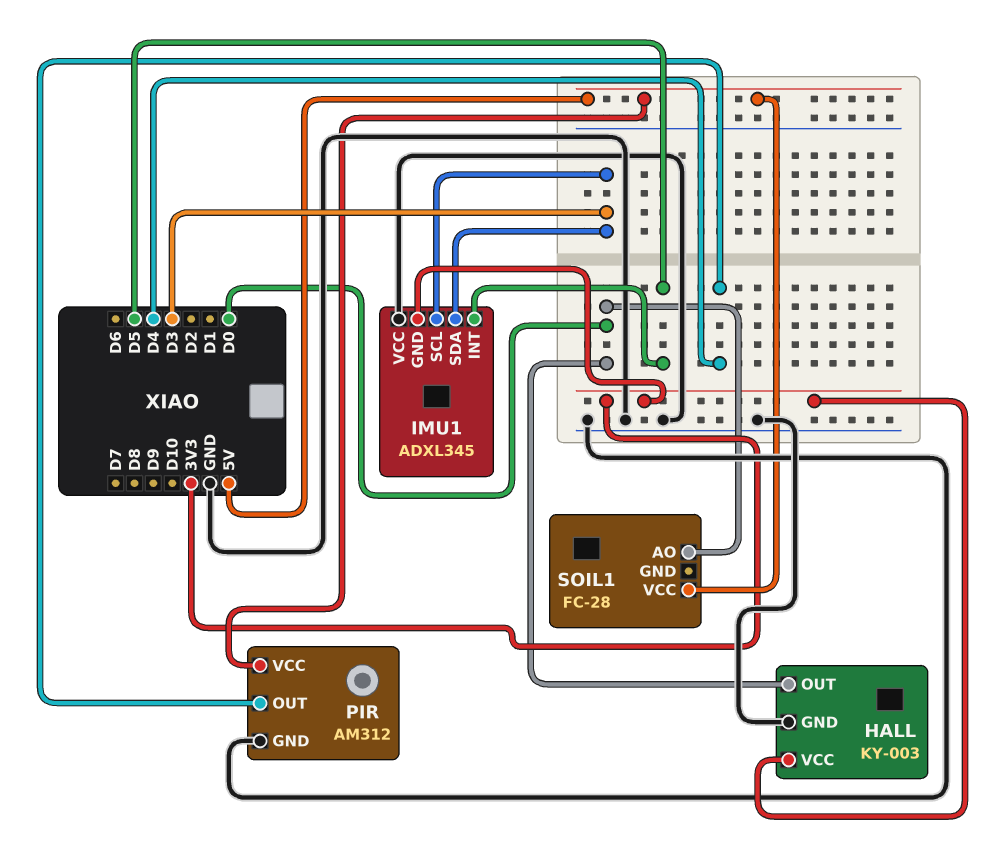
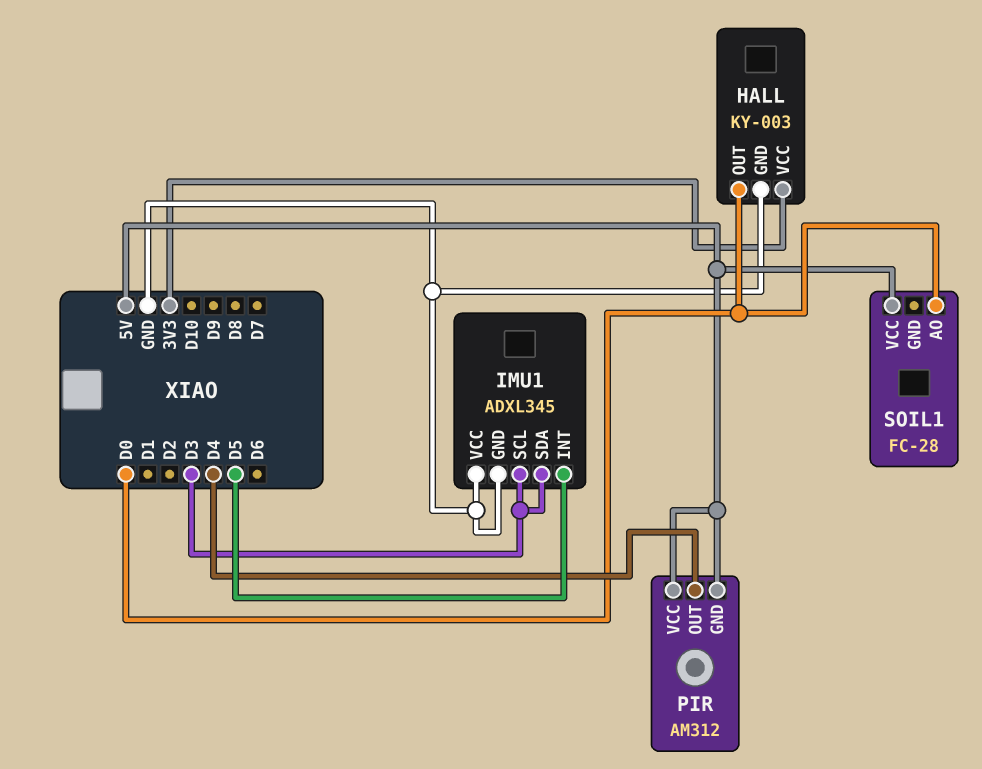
IMU1 pin GND: 3V3 -> GND
PIR pin GND: GND -> 5V

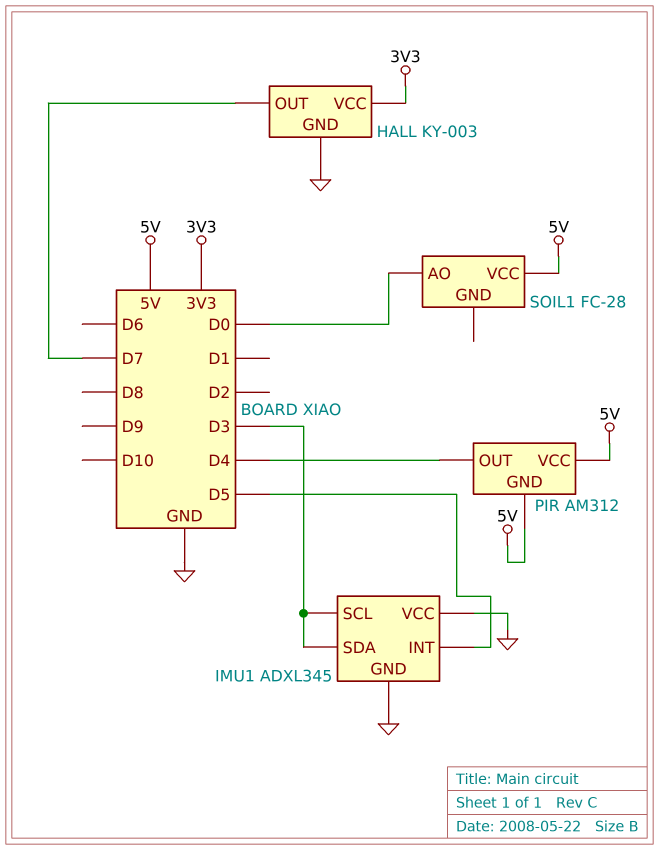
HALL pin OUT: D0 -> D7

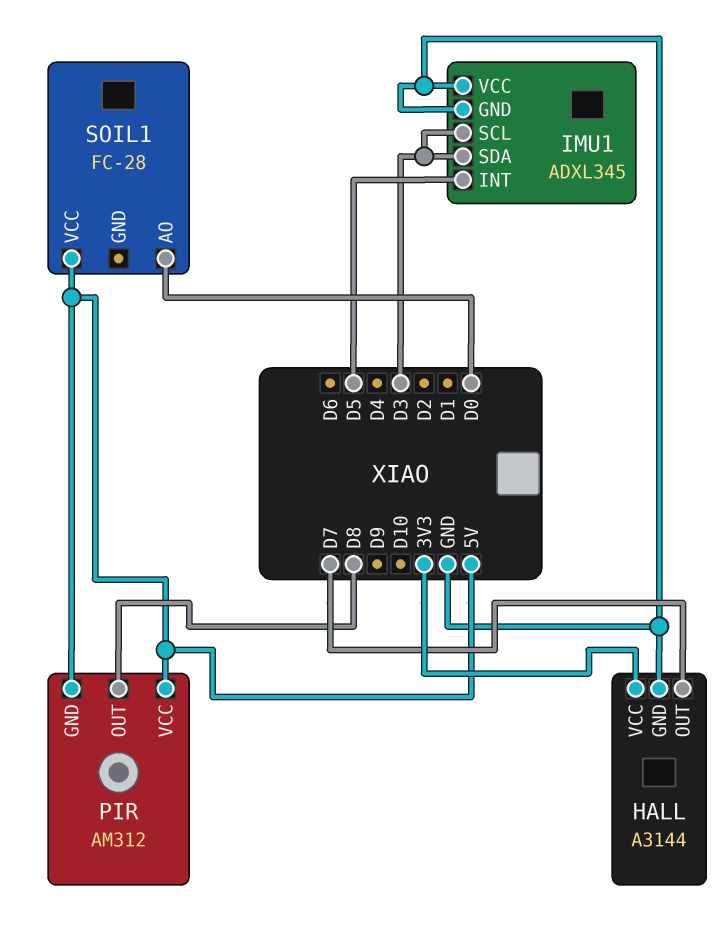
HALL: KY-003 -> A3144
PIR pin OUT: D4 -> D8

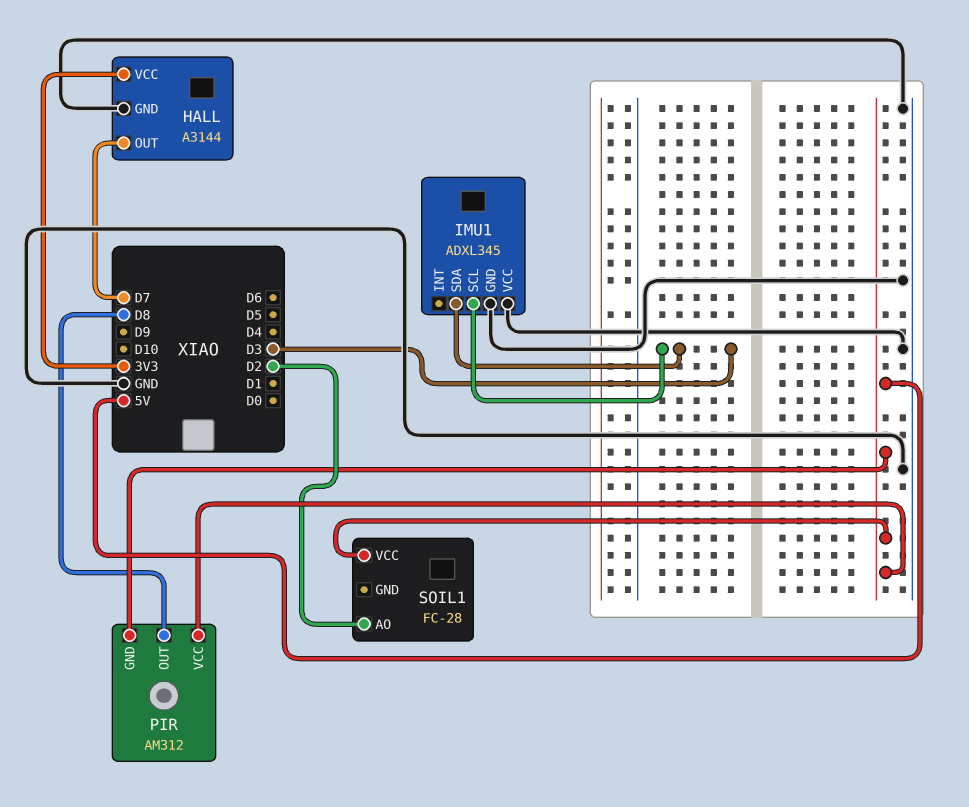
IMU1 pin INT: D5 -> none
SOIL1 pin AO: D0 -> D2

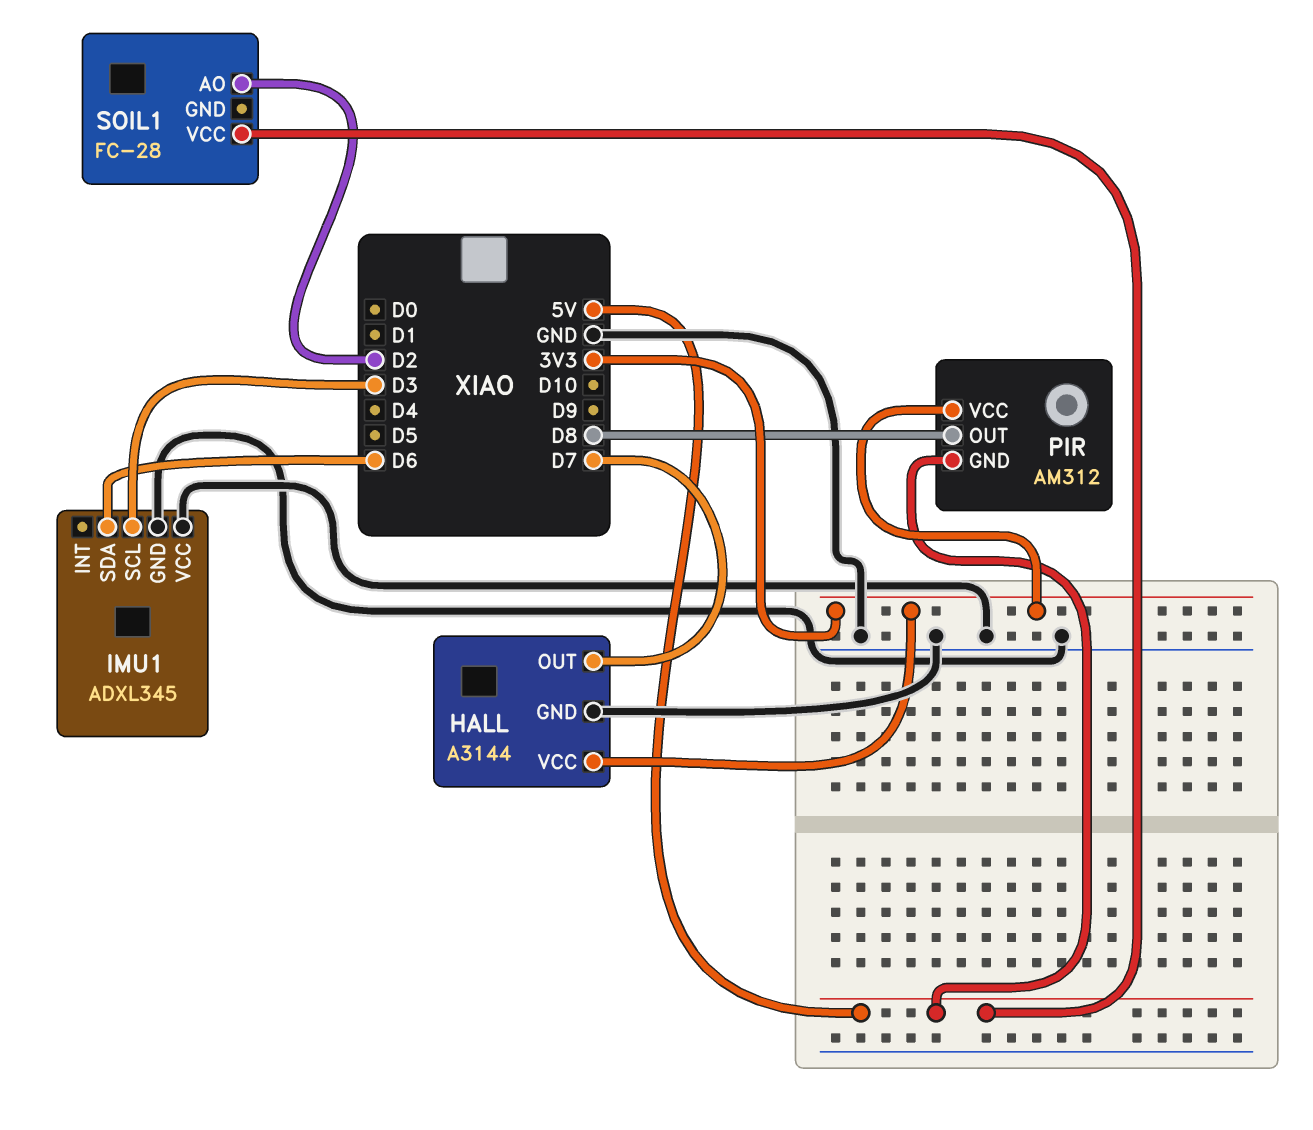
IMU1 pin SDA: D3 -> D6
PIR pin VCC: 5V -> 3V3

